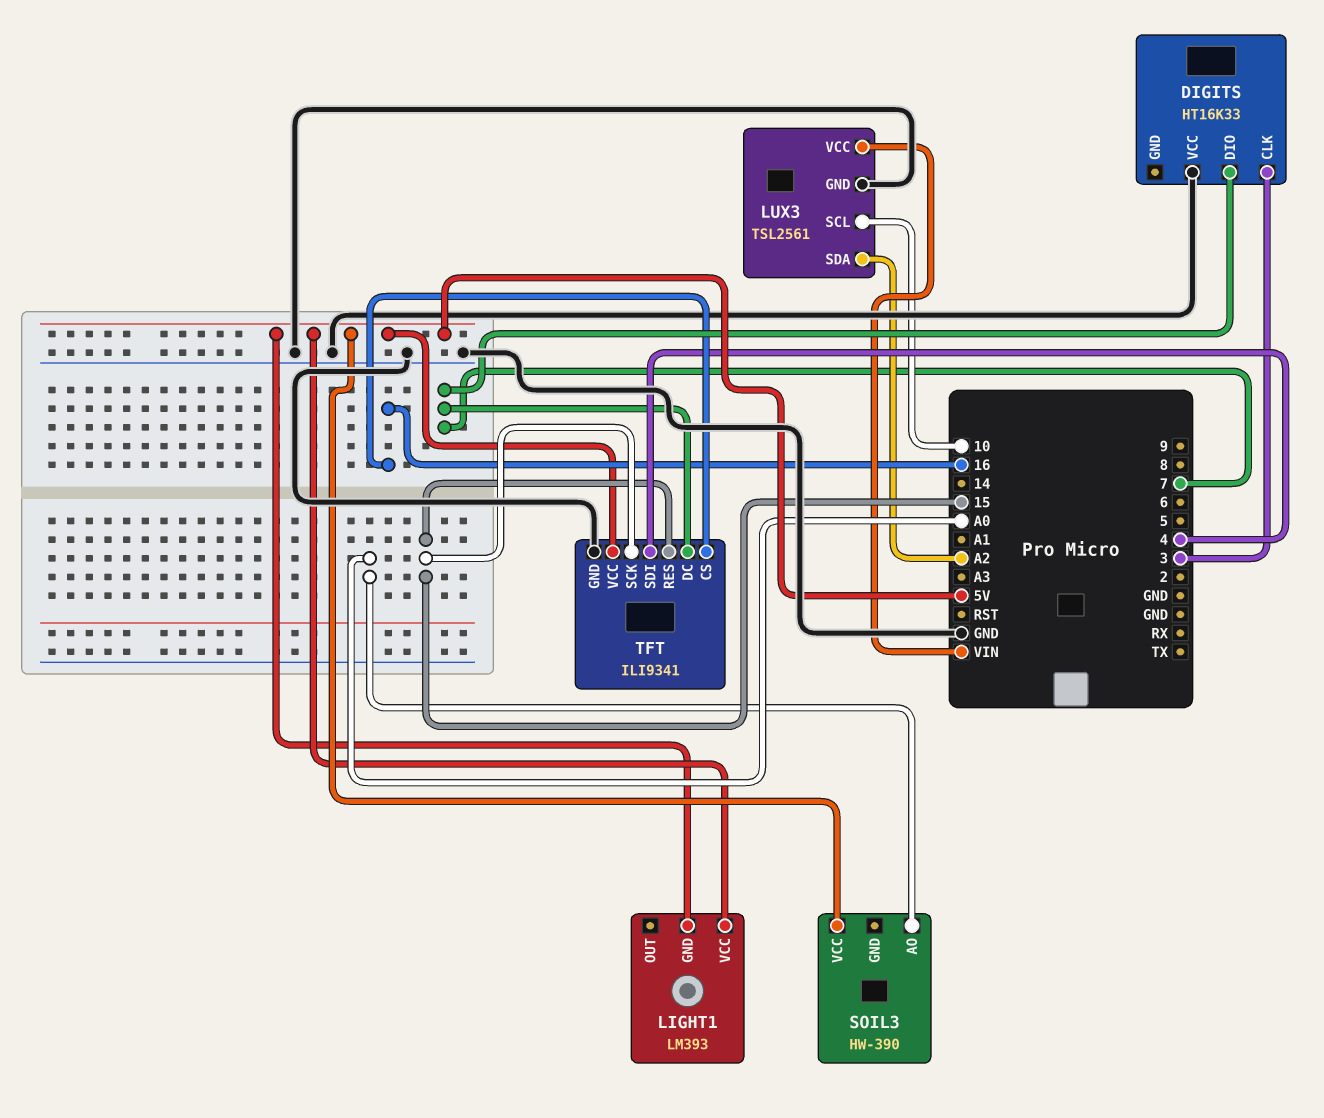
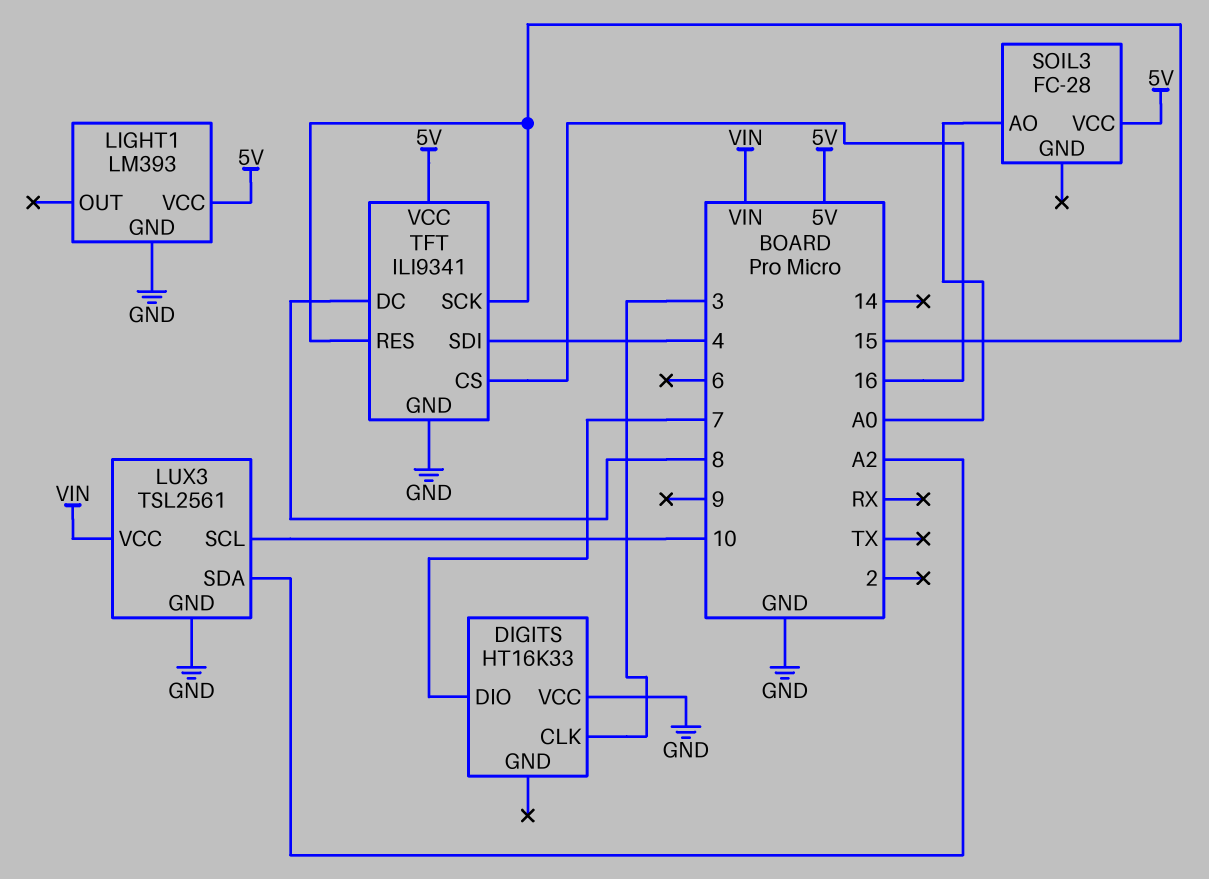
LIGHT1 pin GND: 5V -> GND
SOIL3: HW-390 -> FC-28
TFT pin DC: 7 -> 8

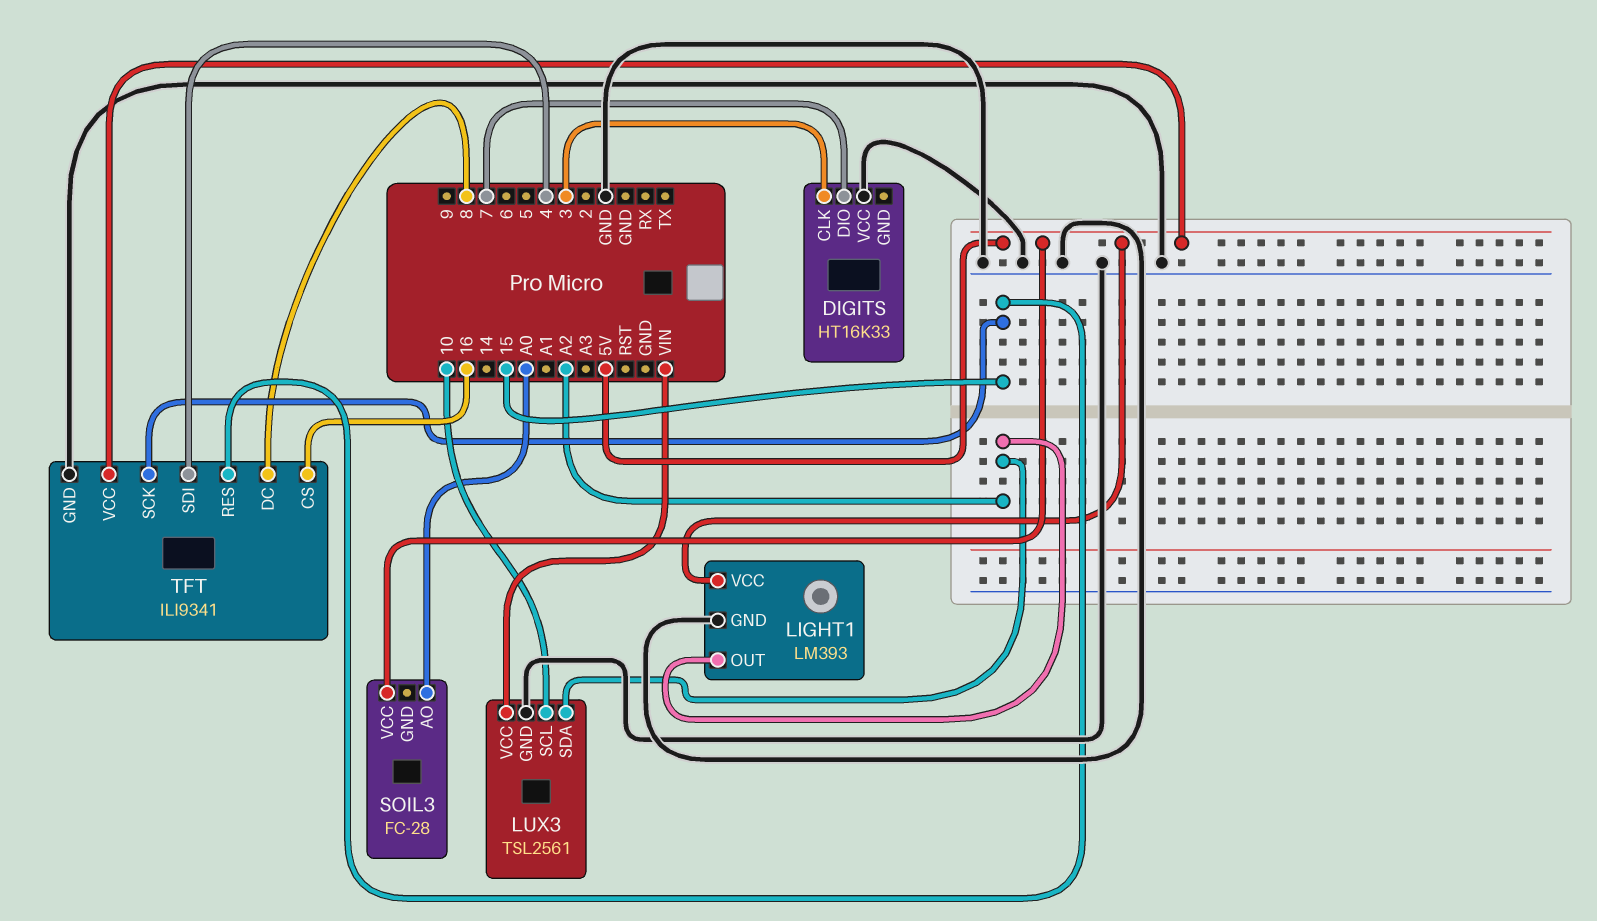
LIGHT1 pin OUT: none -> A2

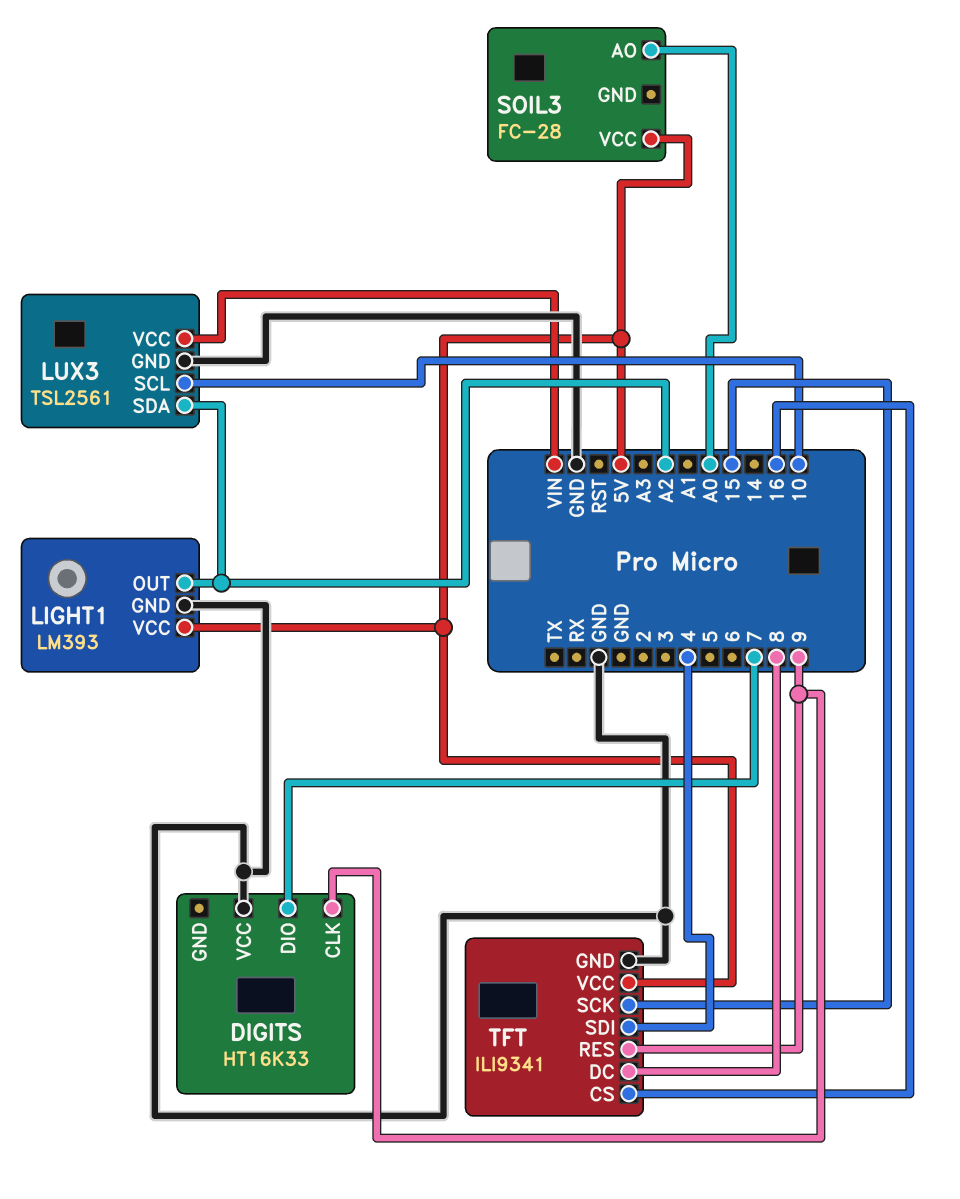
DIGITS pin CLK: 3 -> 9
TFT pin RES: 15 -> 9

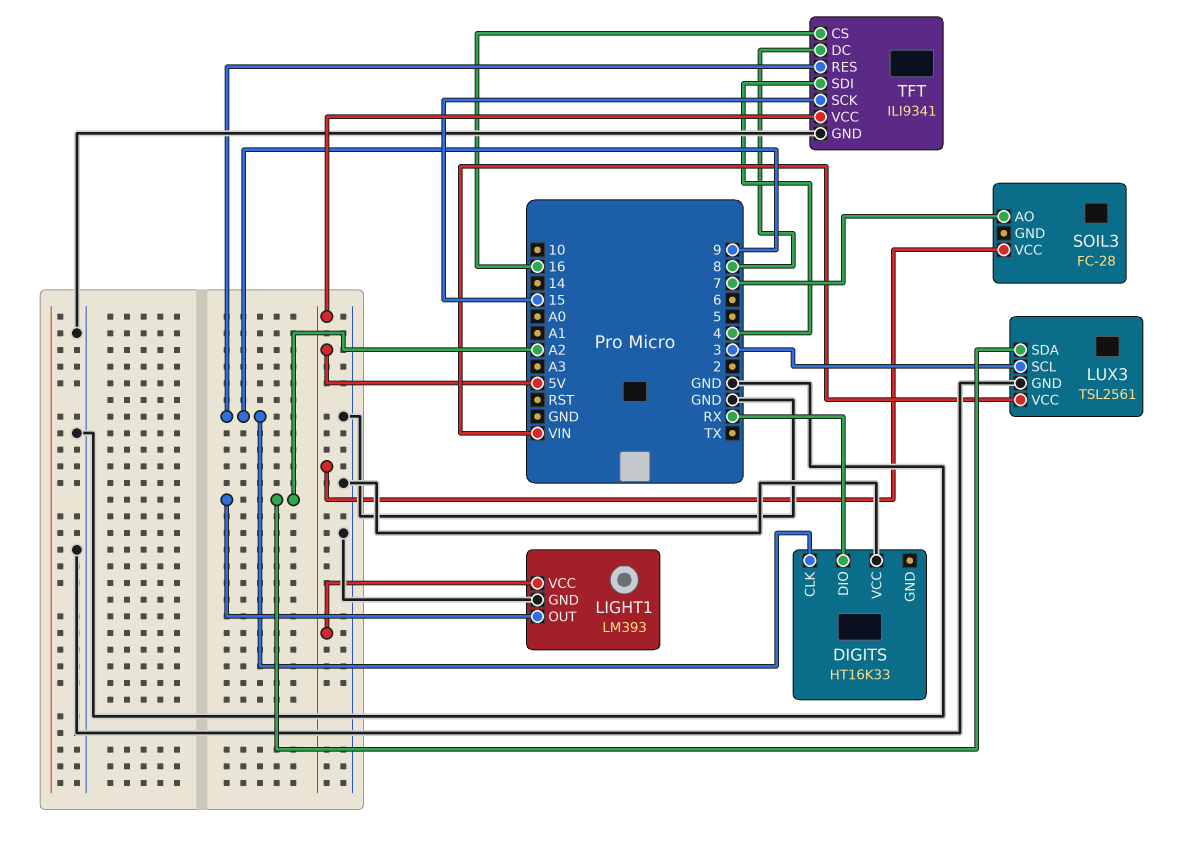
DIGITS pin DIO: 7 -> RX
LUX3 pin SCL: 10 -> 3
SOIL3 pin AO: A0 -> 7

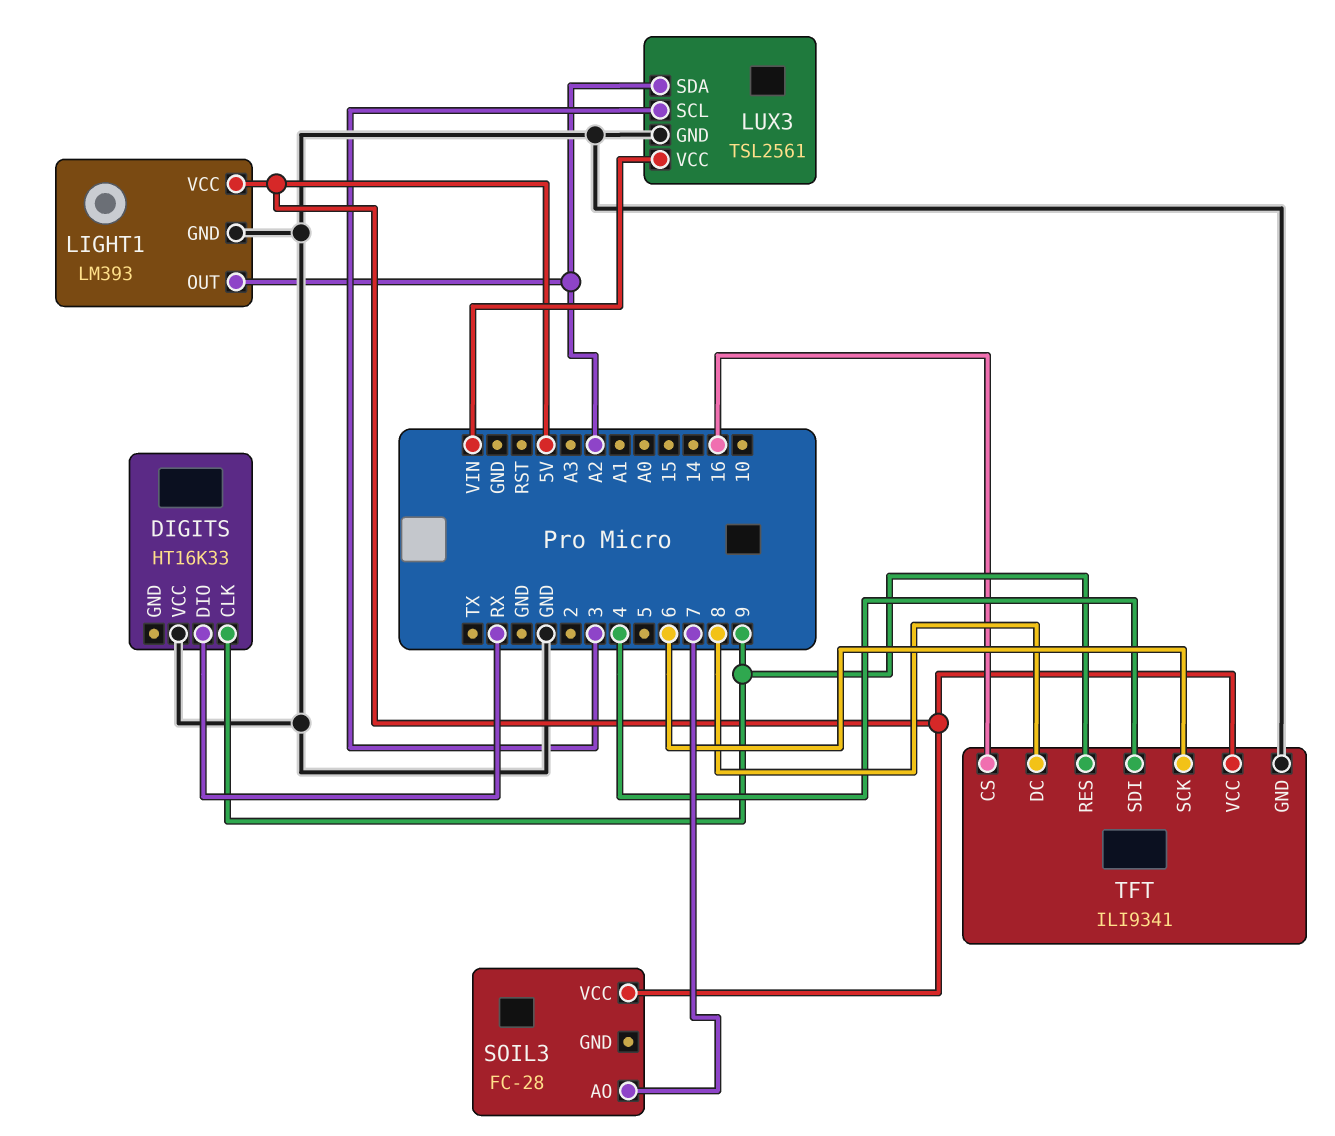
TFT pin SCK: 15 -> 6

